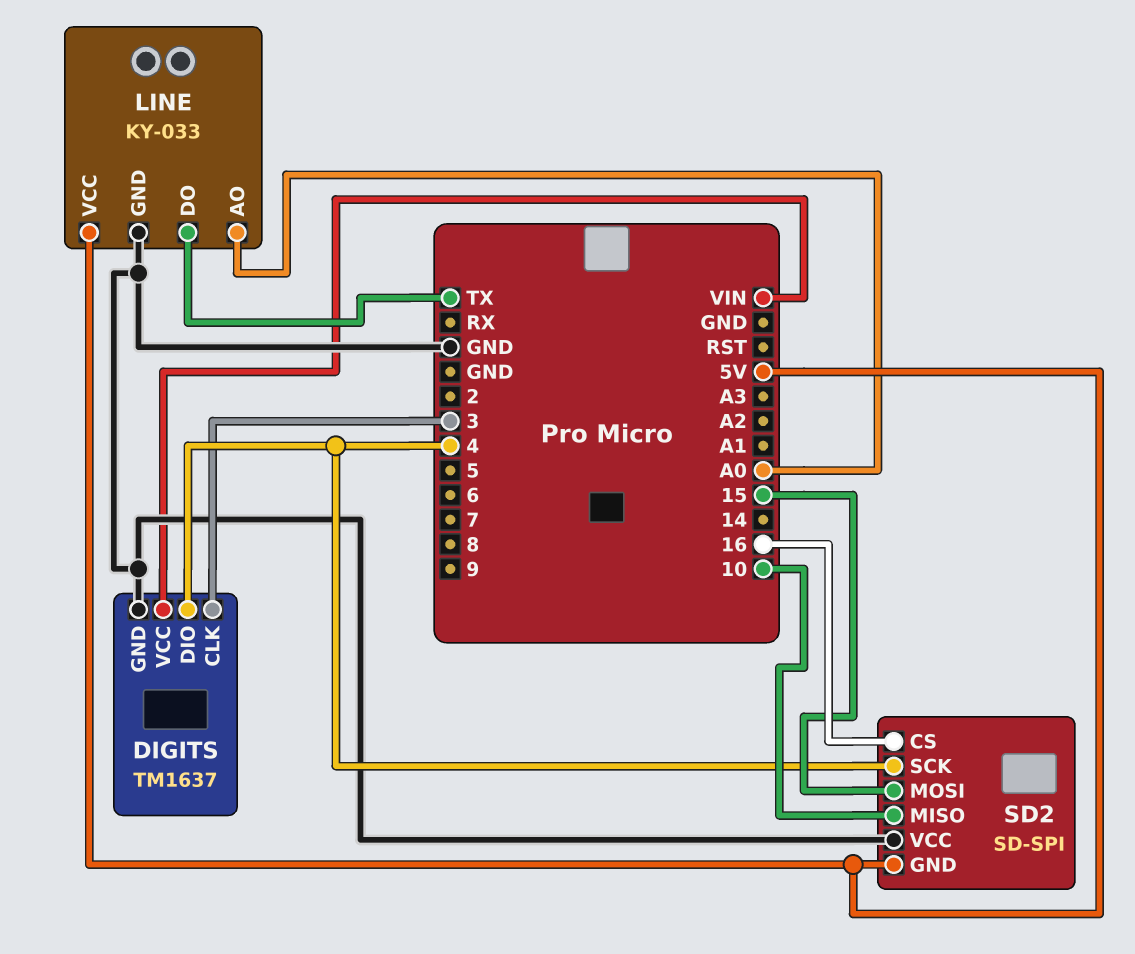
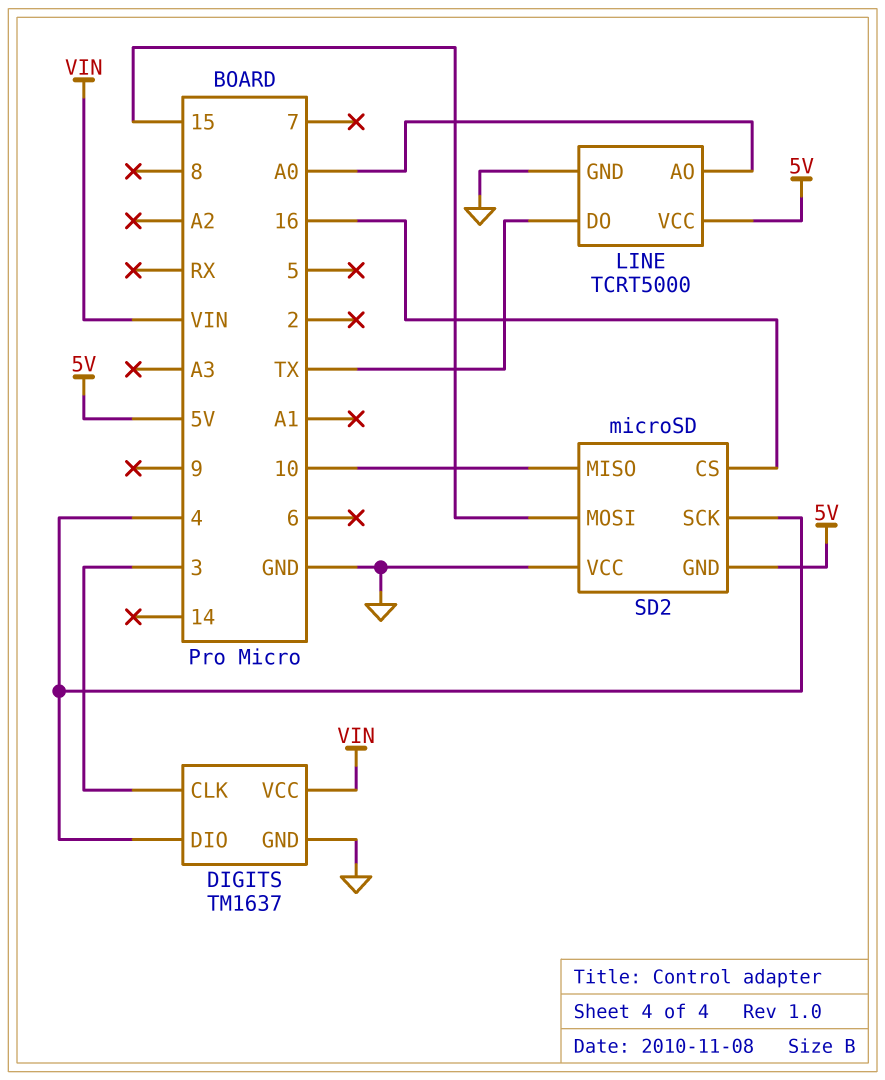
LINE: KY-033 -> TCRT5000
SD2: SD-SPI -> microSD

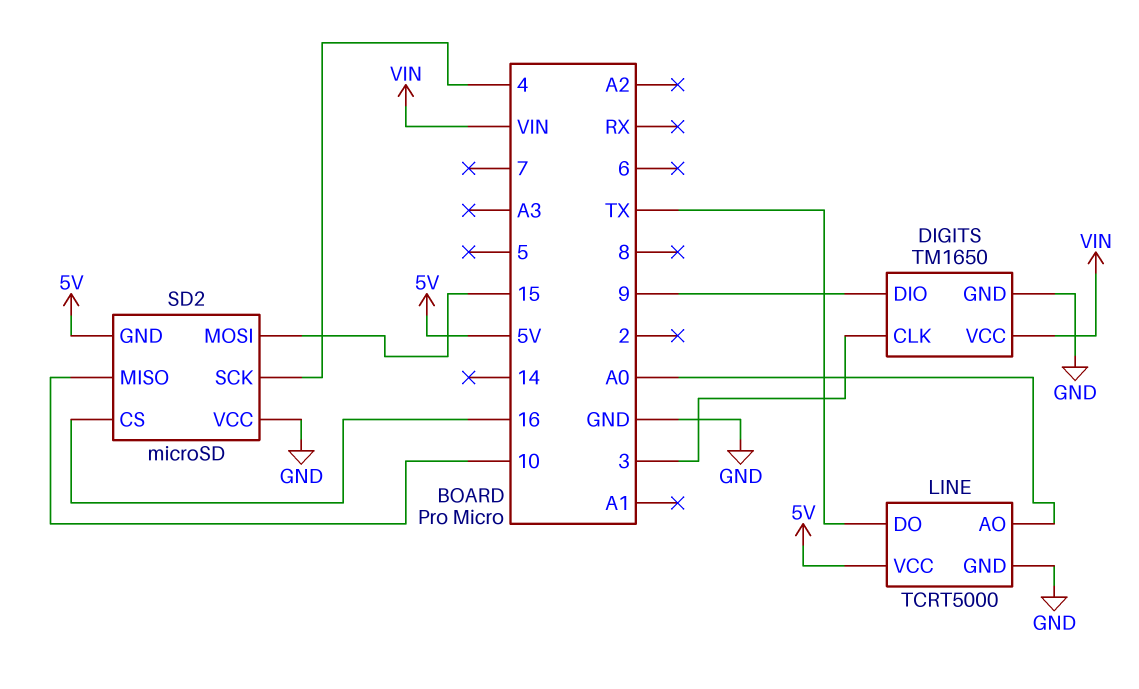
DIGITS: TM1637 -> TM1650
DIGITS pin DIO: 4 -> 9

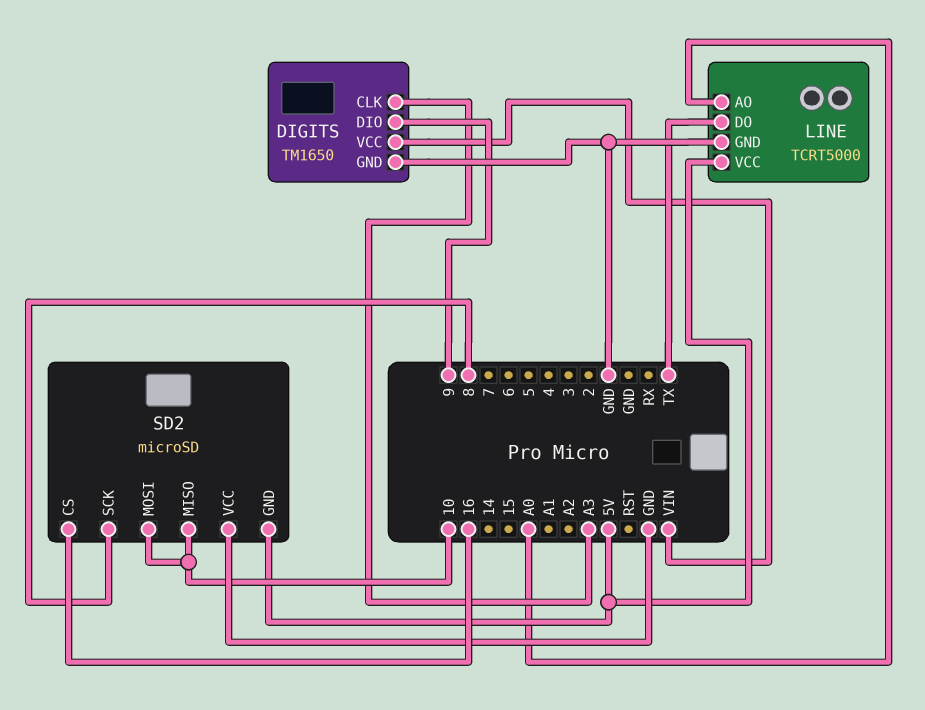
DIGITS pin CLK: 3 -> A3
SD2 pin MOSI: 15 -> 10
SD2 pin SCK: 4 -> 8

